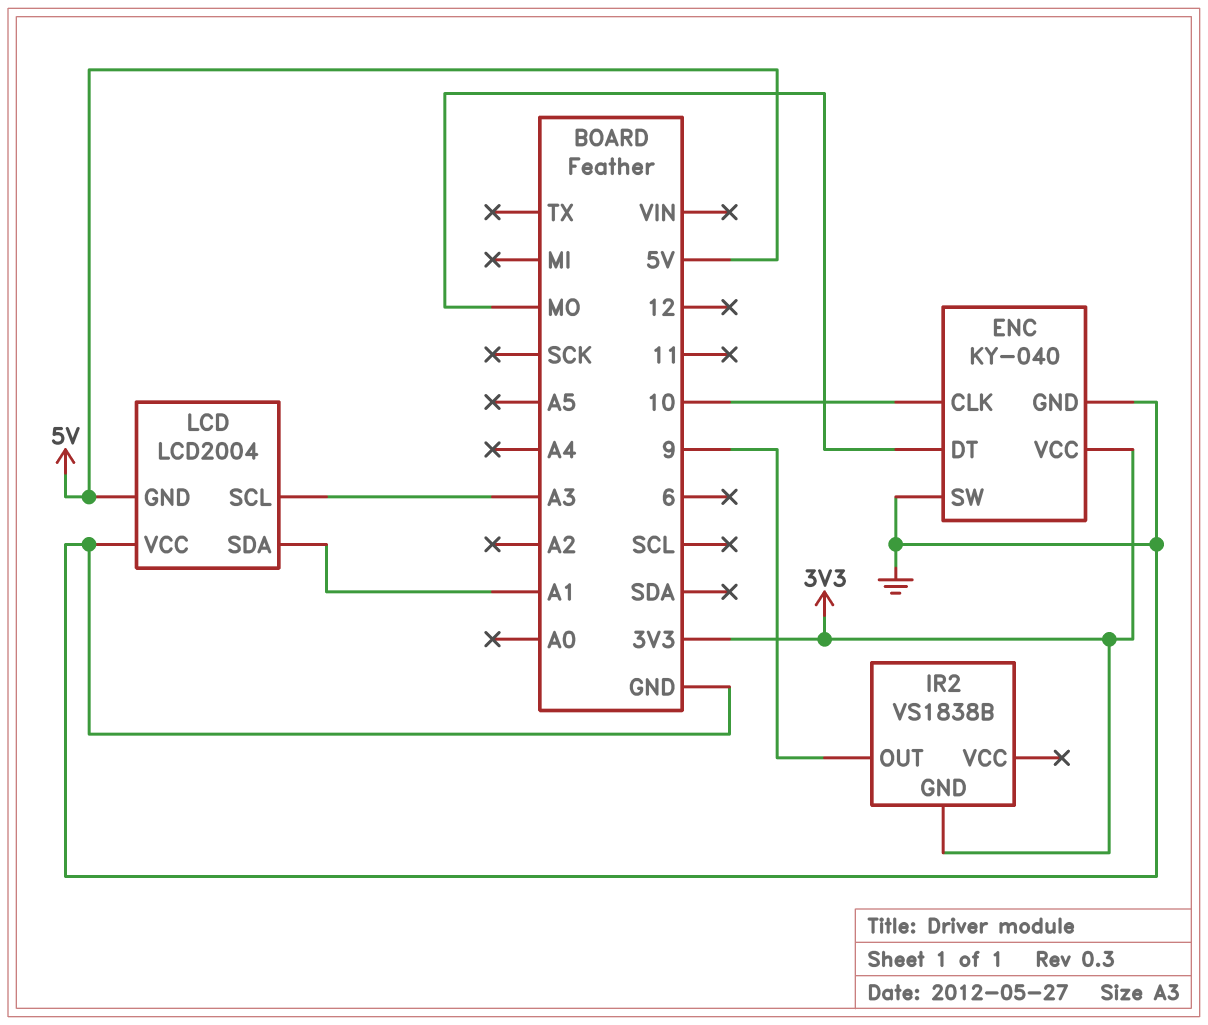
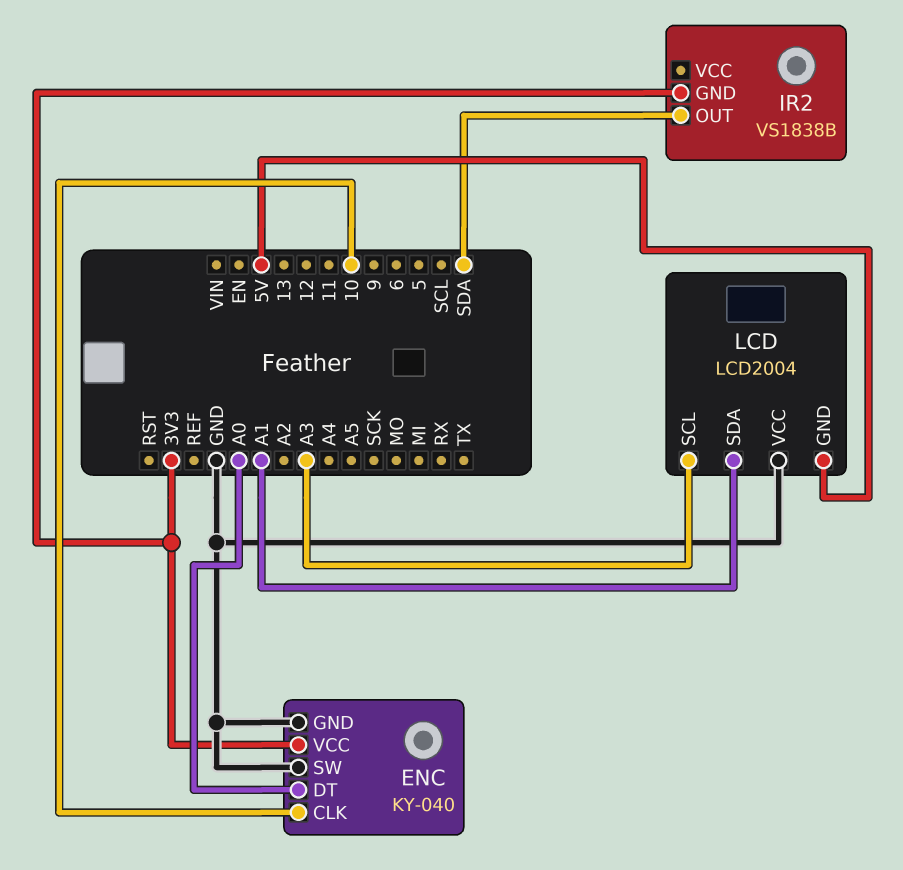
ENC pin DT: MO -> A0
IR2 pin OUT: 9 -> SDA

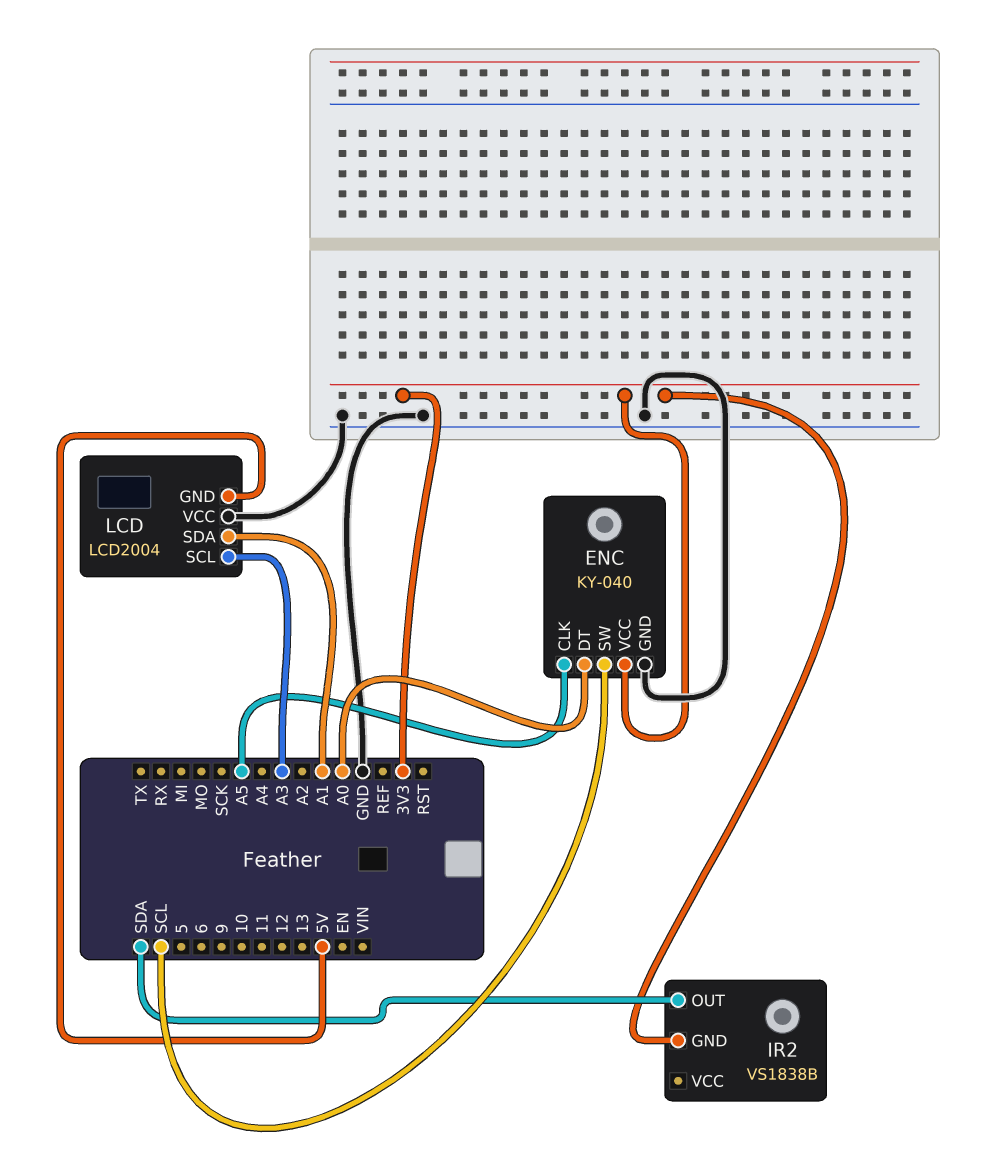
ENC pin CLK: 10 -> A5
ENC pin SW: GND -> SCL

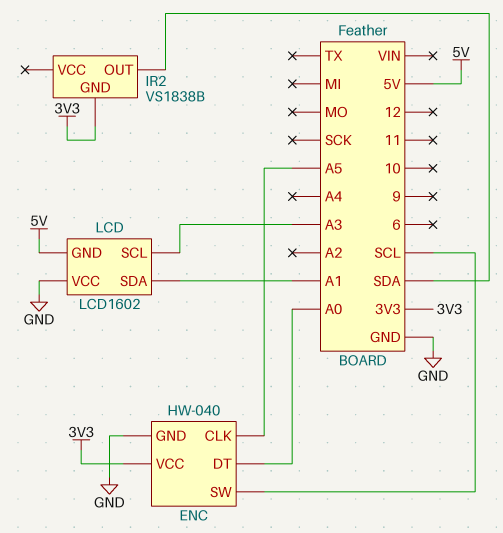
ENC: KY-040 -> HW-040
LCD: LCD2004 -> LCD1602

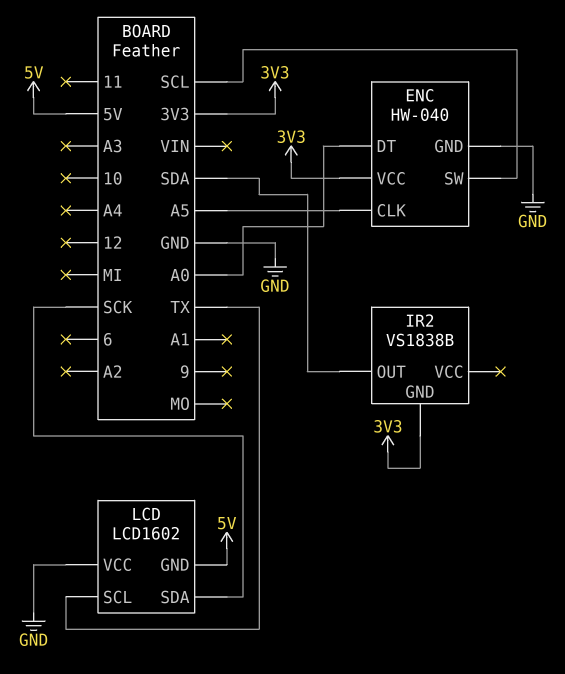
LCD pin SCL: A3 -> TX
LCD pin SDA: A1 -> SCK

